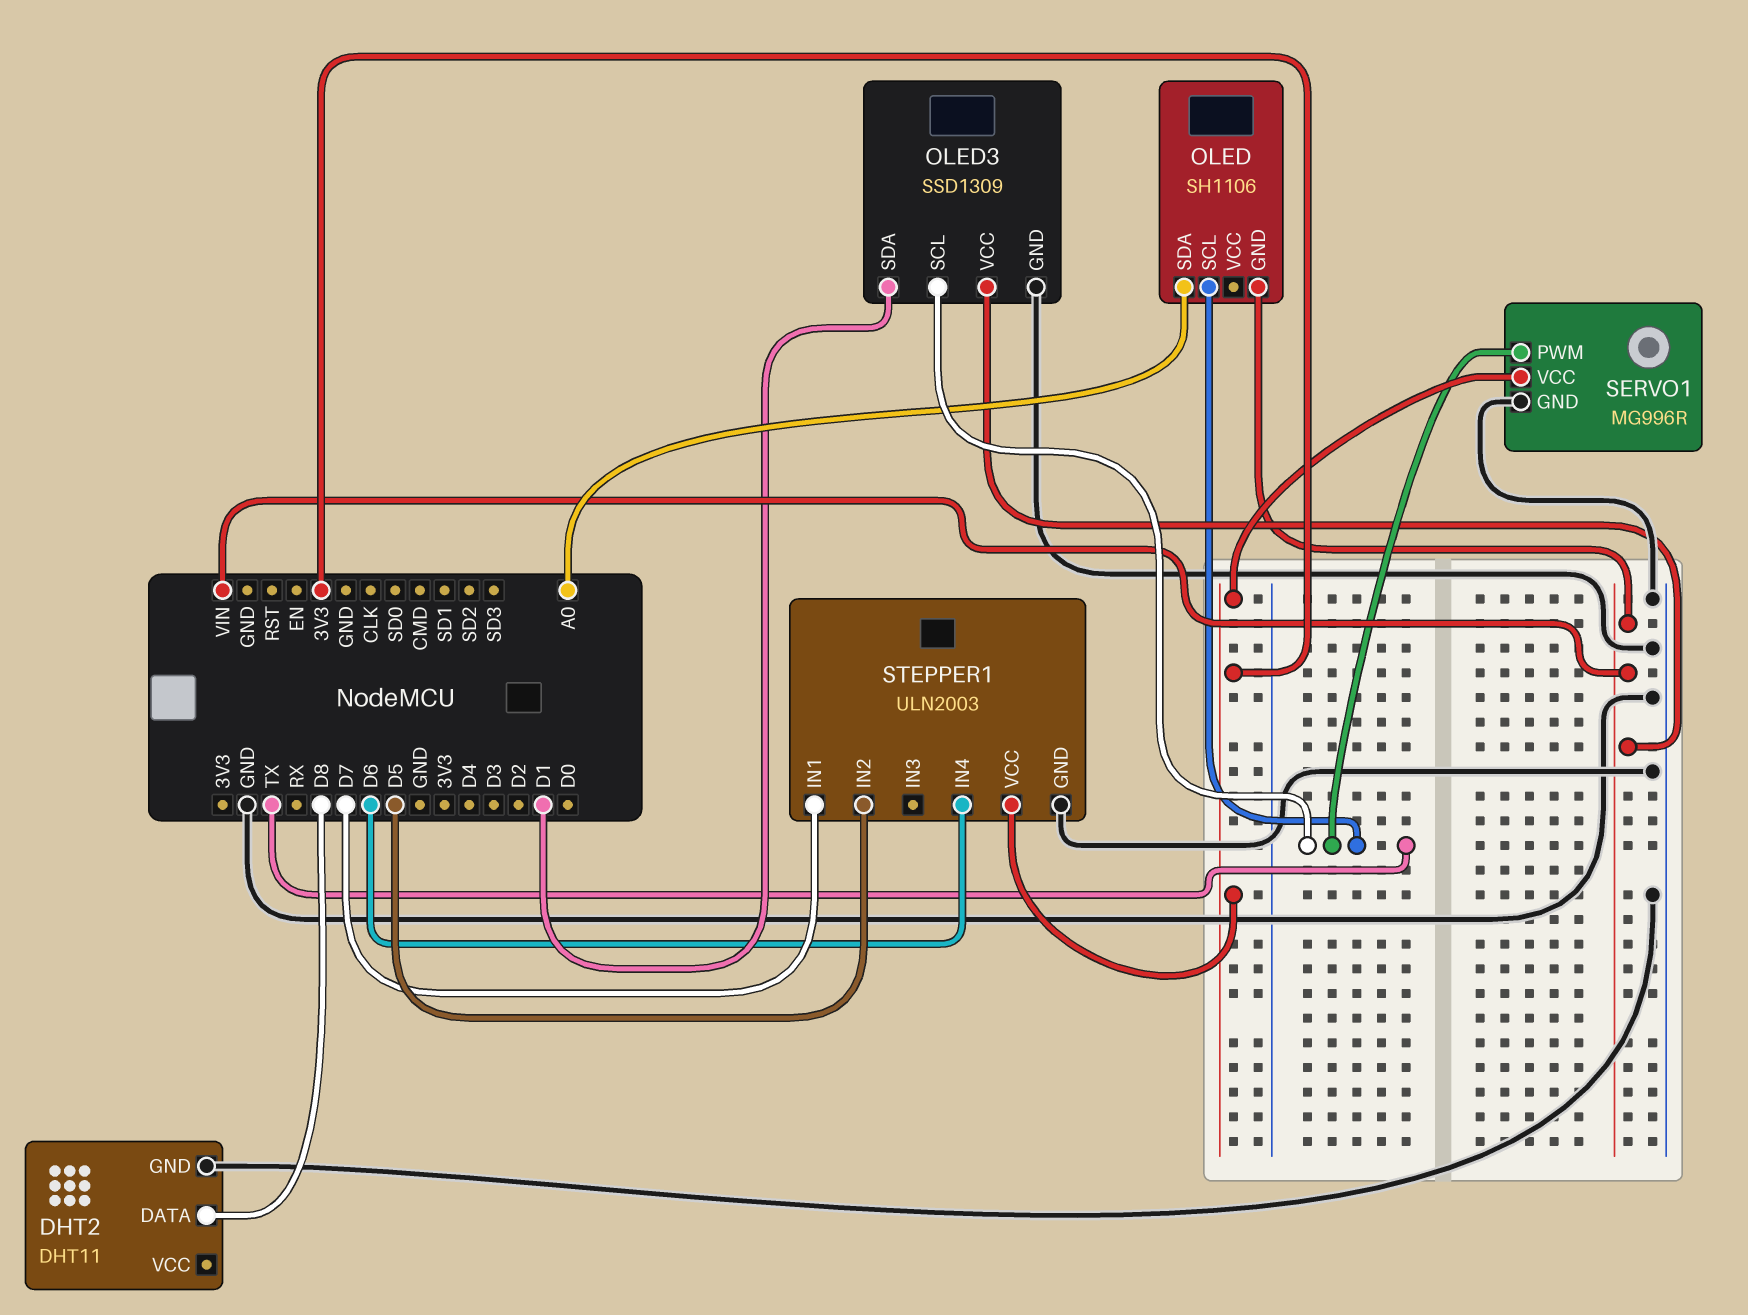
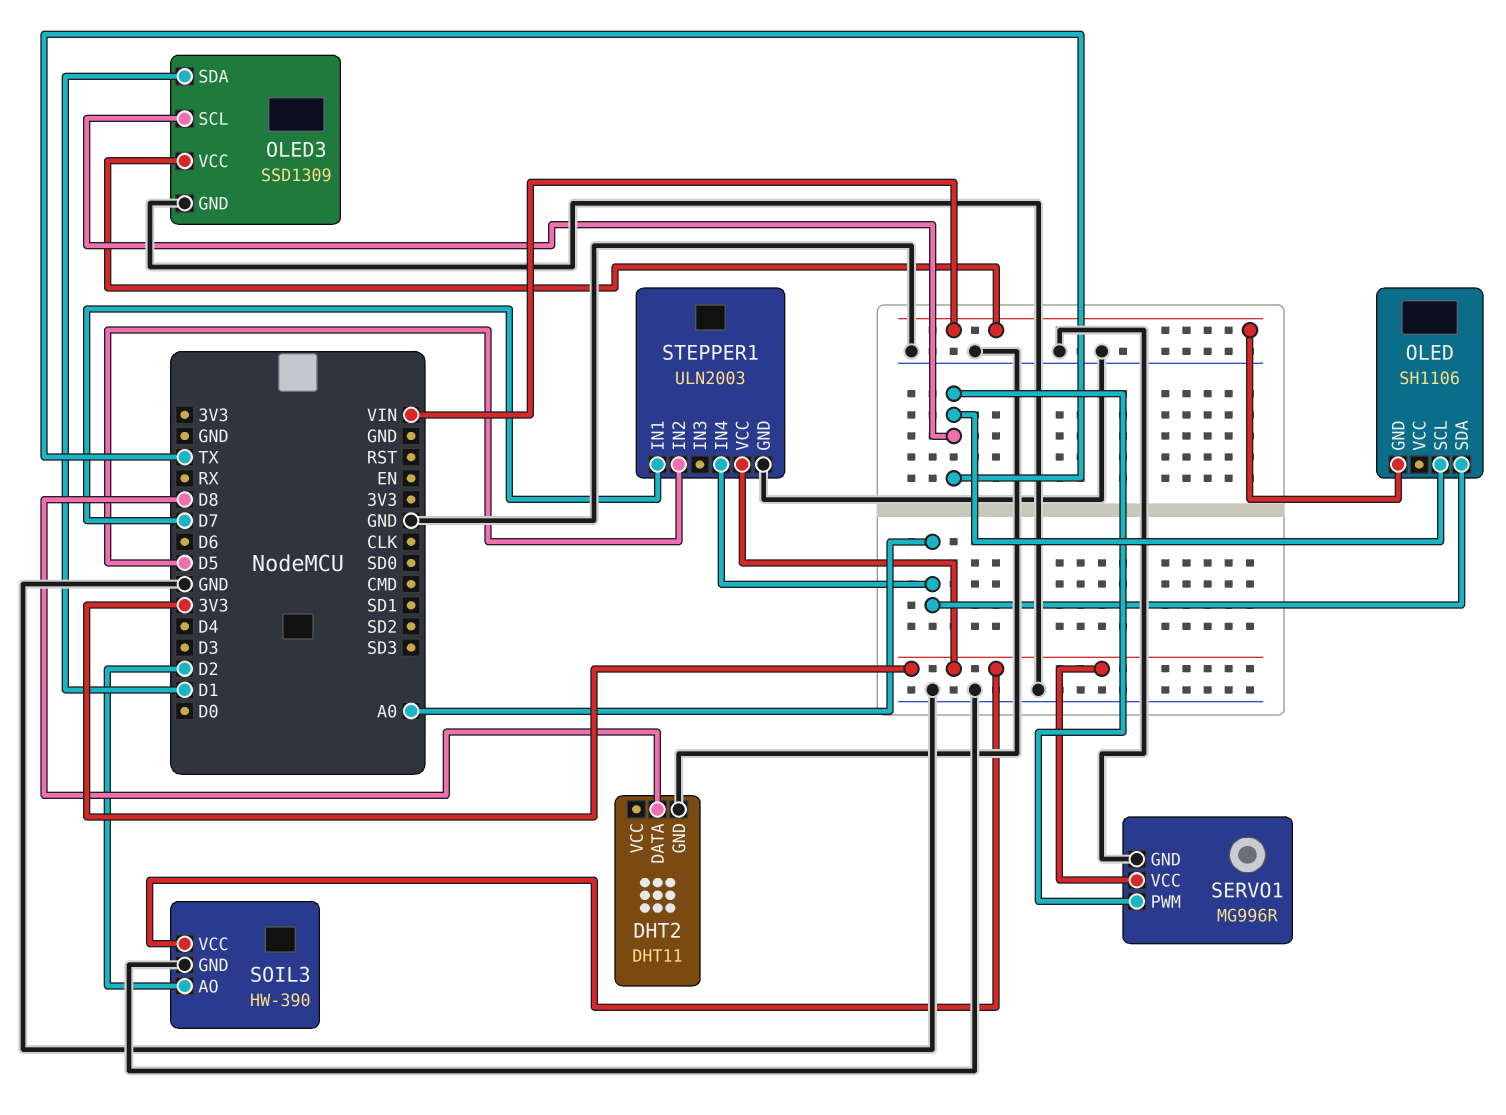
SOIL3: none -> HW-390
SOIL3 pin AO: none -> D2
SOIL3 pin GND: none -> GND
SOIL3 pin VCC: none -> 3V3
STEPPER1 pin IN4: D6 -> A0

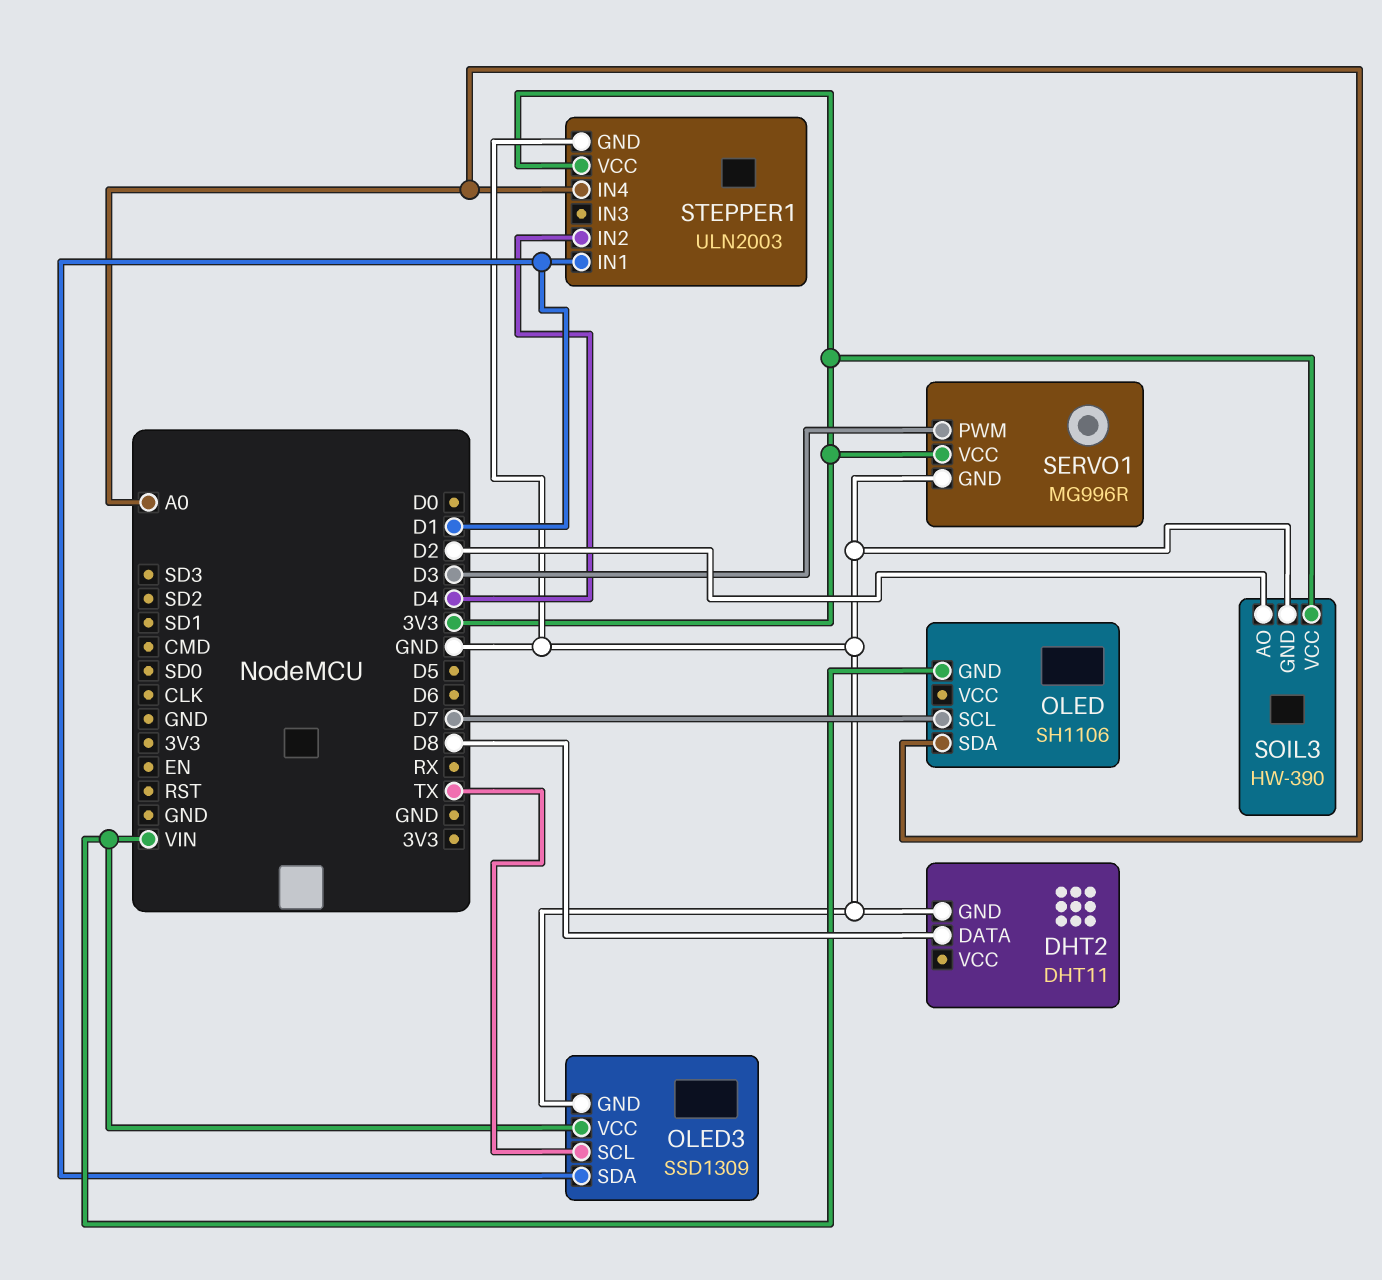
OLED pin SCL: TX -> D7
SERVO1 pin PWM: TX -> D3
STEPPER1 pin IN1: D7 -> D1
STEPPER1 pin IN2: D5 -> D4

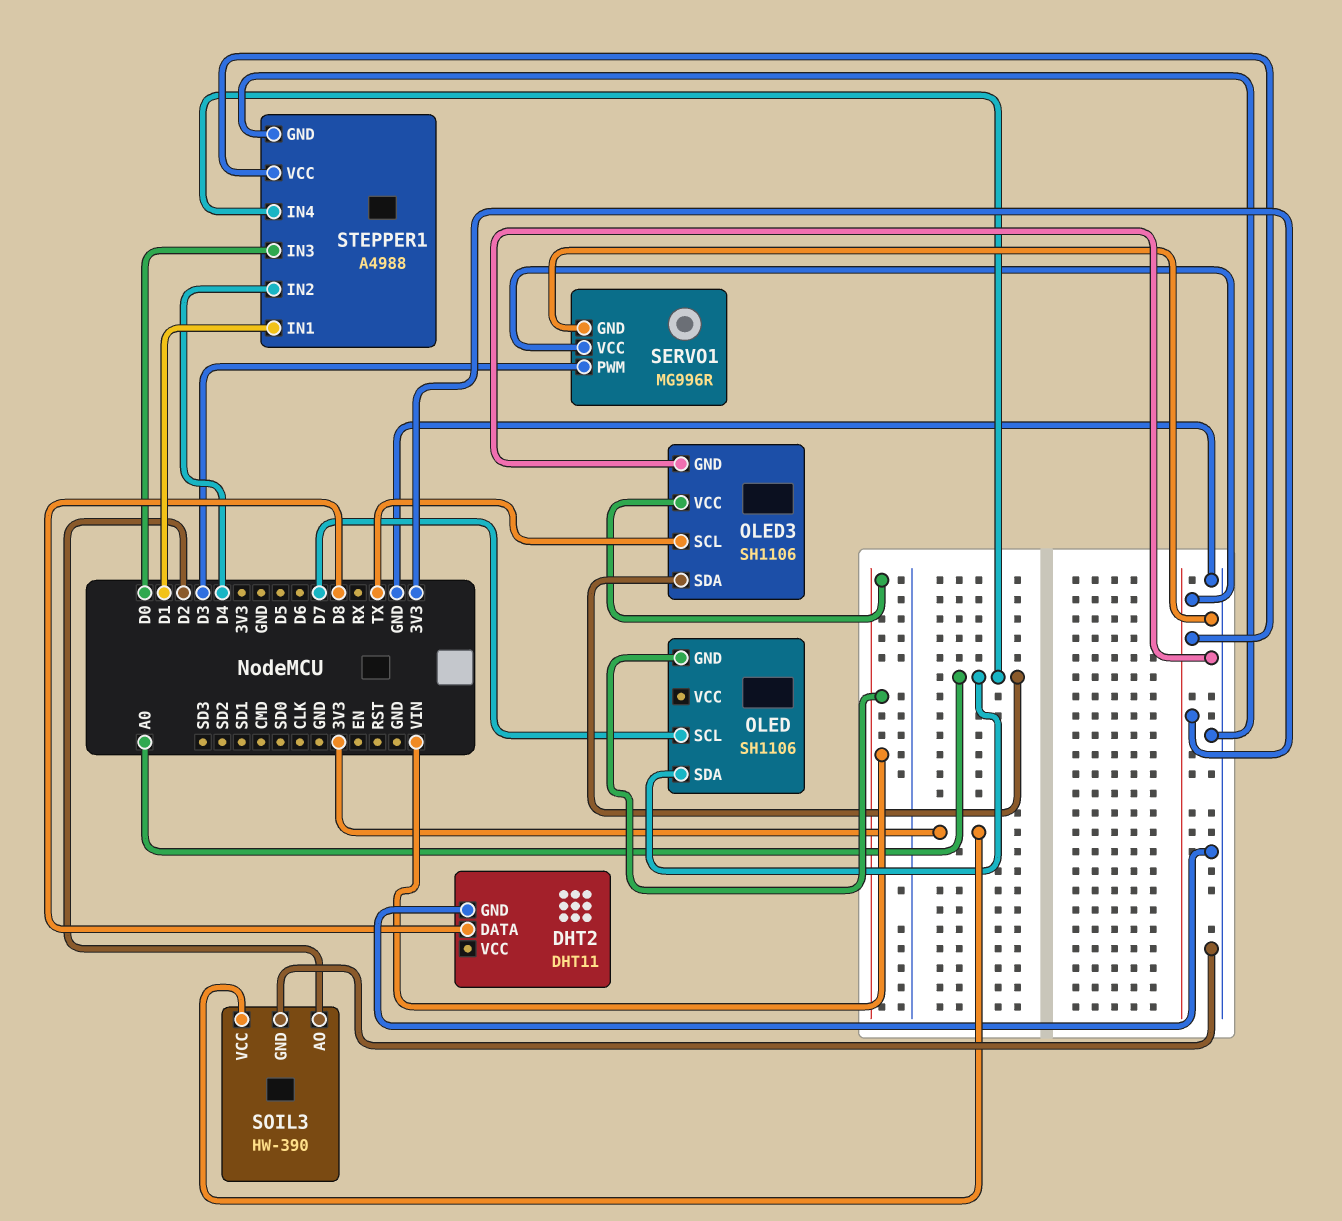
OLED3: SSD1309 -> SH1106
OLED3 pin SDA: D1 -> A0
STEPPER1: ULN2003 -> A4988
STEPPER1 pin IN3: none -> D0

